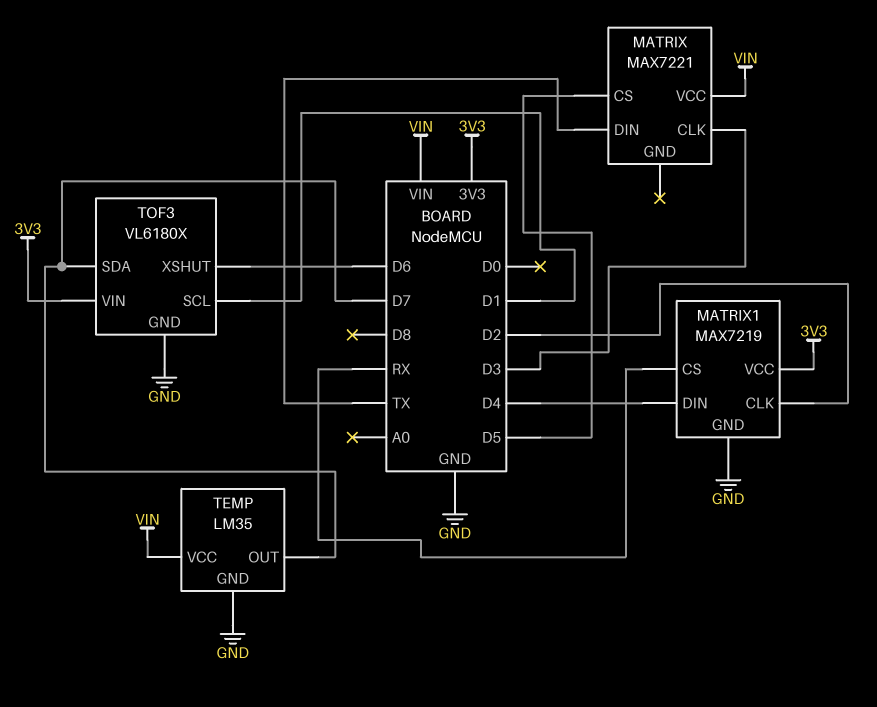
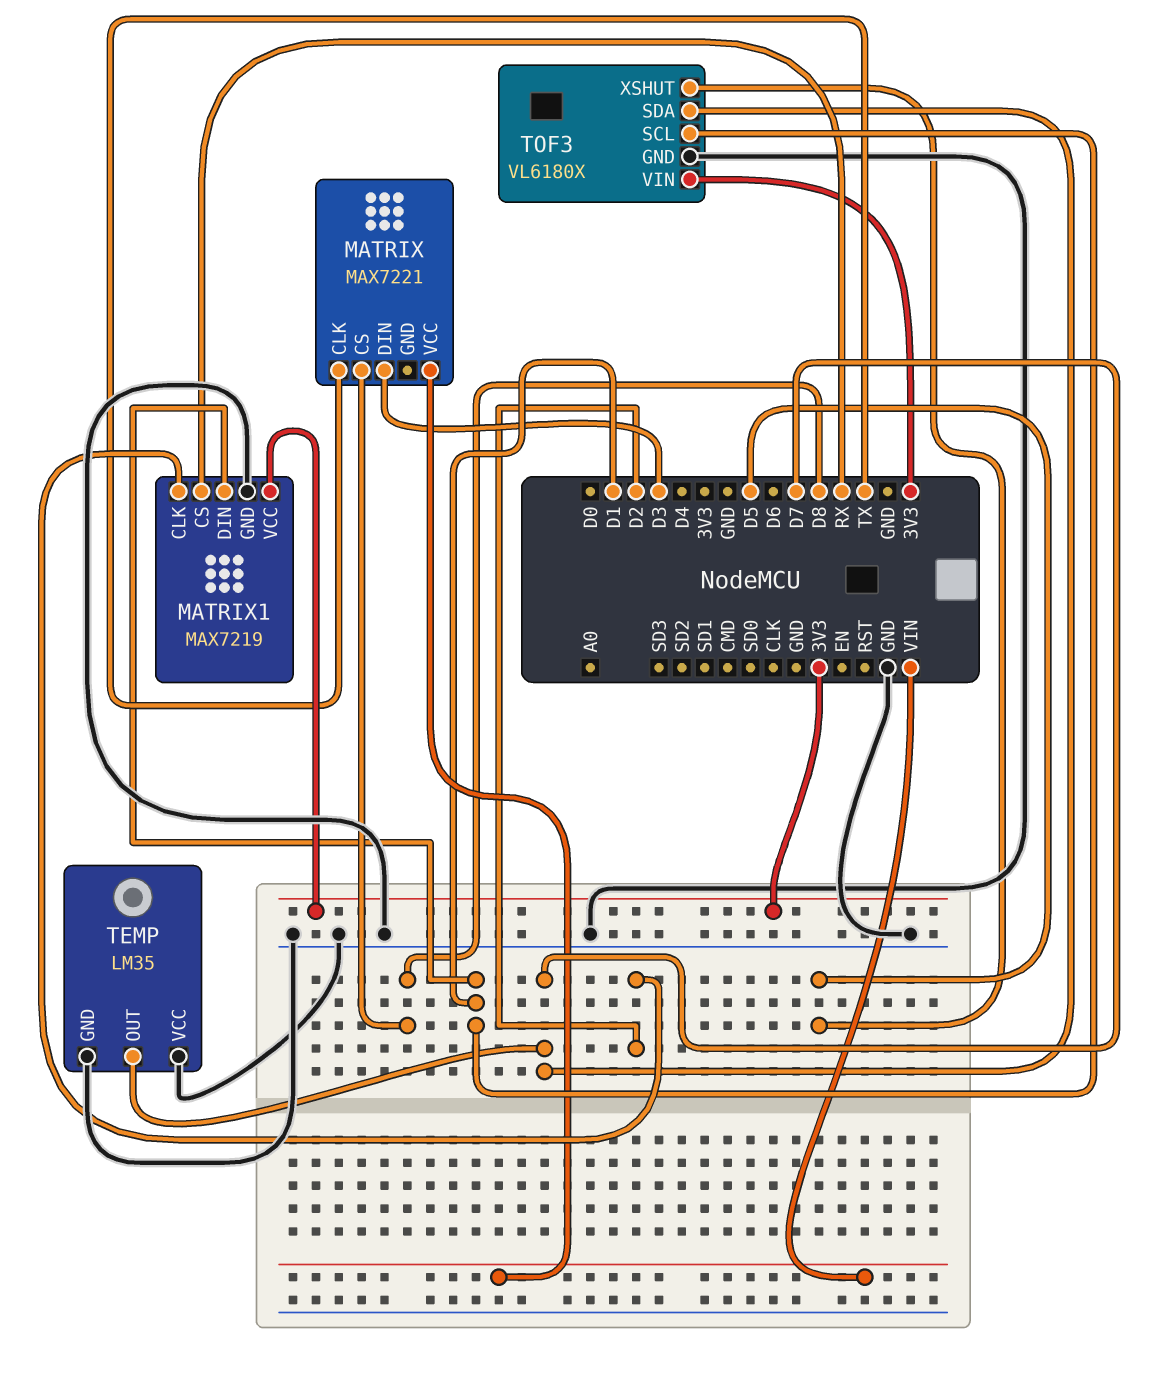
MATRIX pin CLK: D3 -> TX
MATRIX pin CS: D5 -> D8
MATRIX pin DIN: TX -> D3
MATRIX1 pin DIN: D4 -> D1
TEMP pin VCC: VIN -> GND
TOF3 pin XSHUT: D6 -> D5

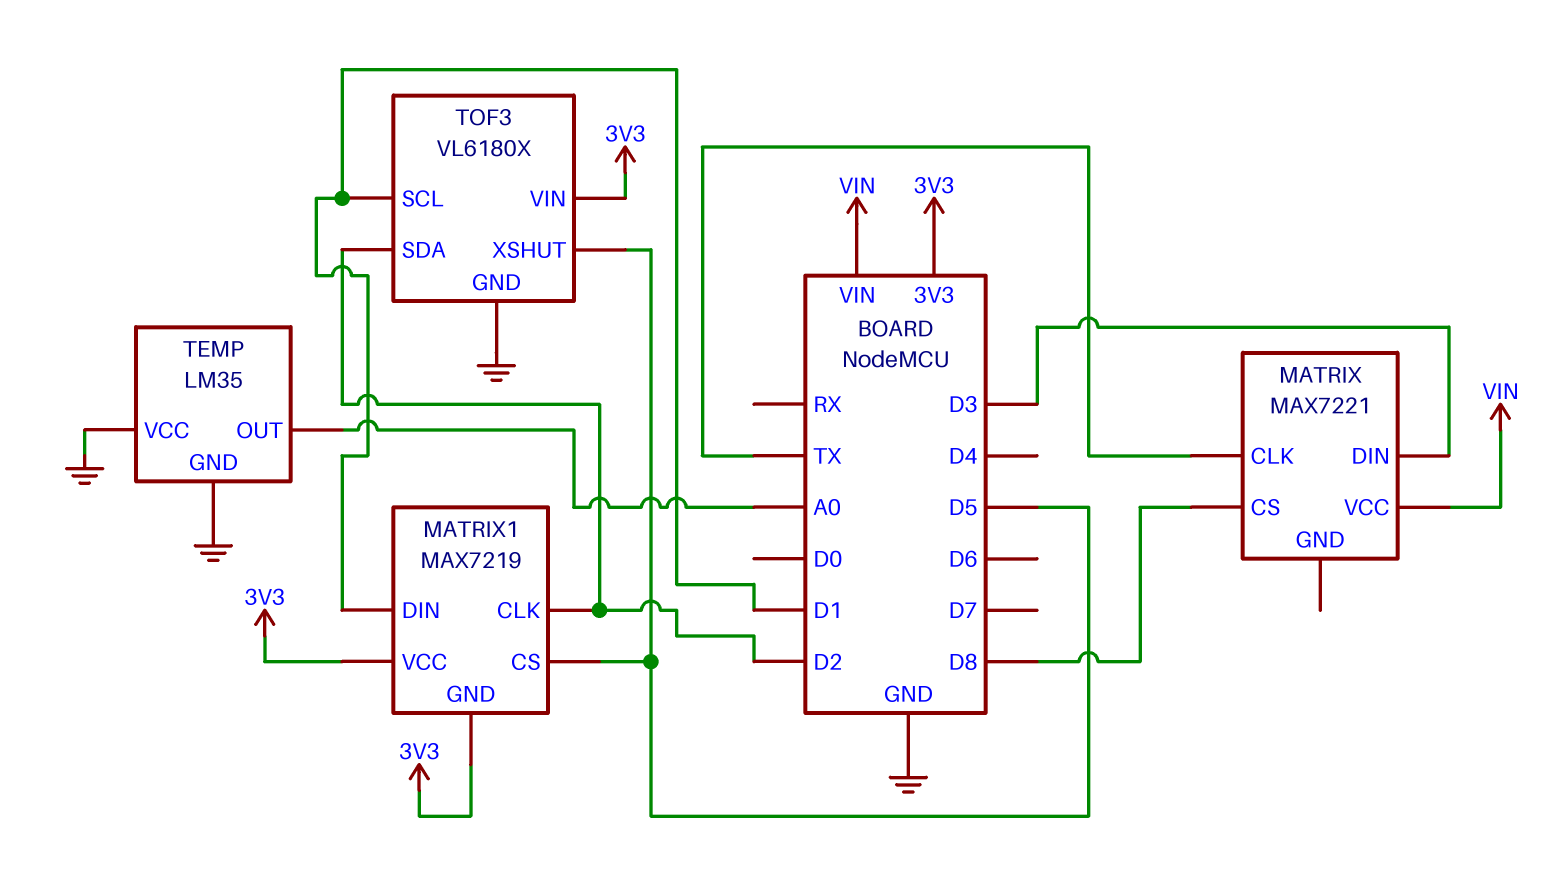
MATRIX1 pin CS: RX -> D5
MATRIX1 pin GND: GND -> 3V3
TEMP pin OUT: D7 -> A0
TOF3 pin SDA: D7 -> D2

